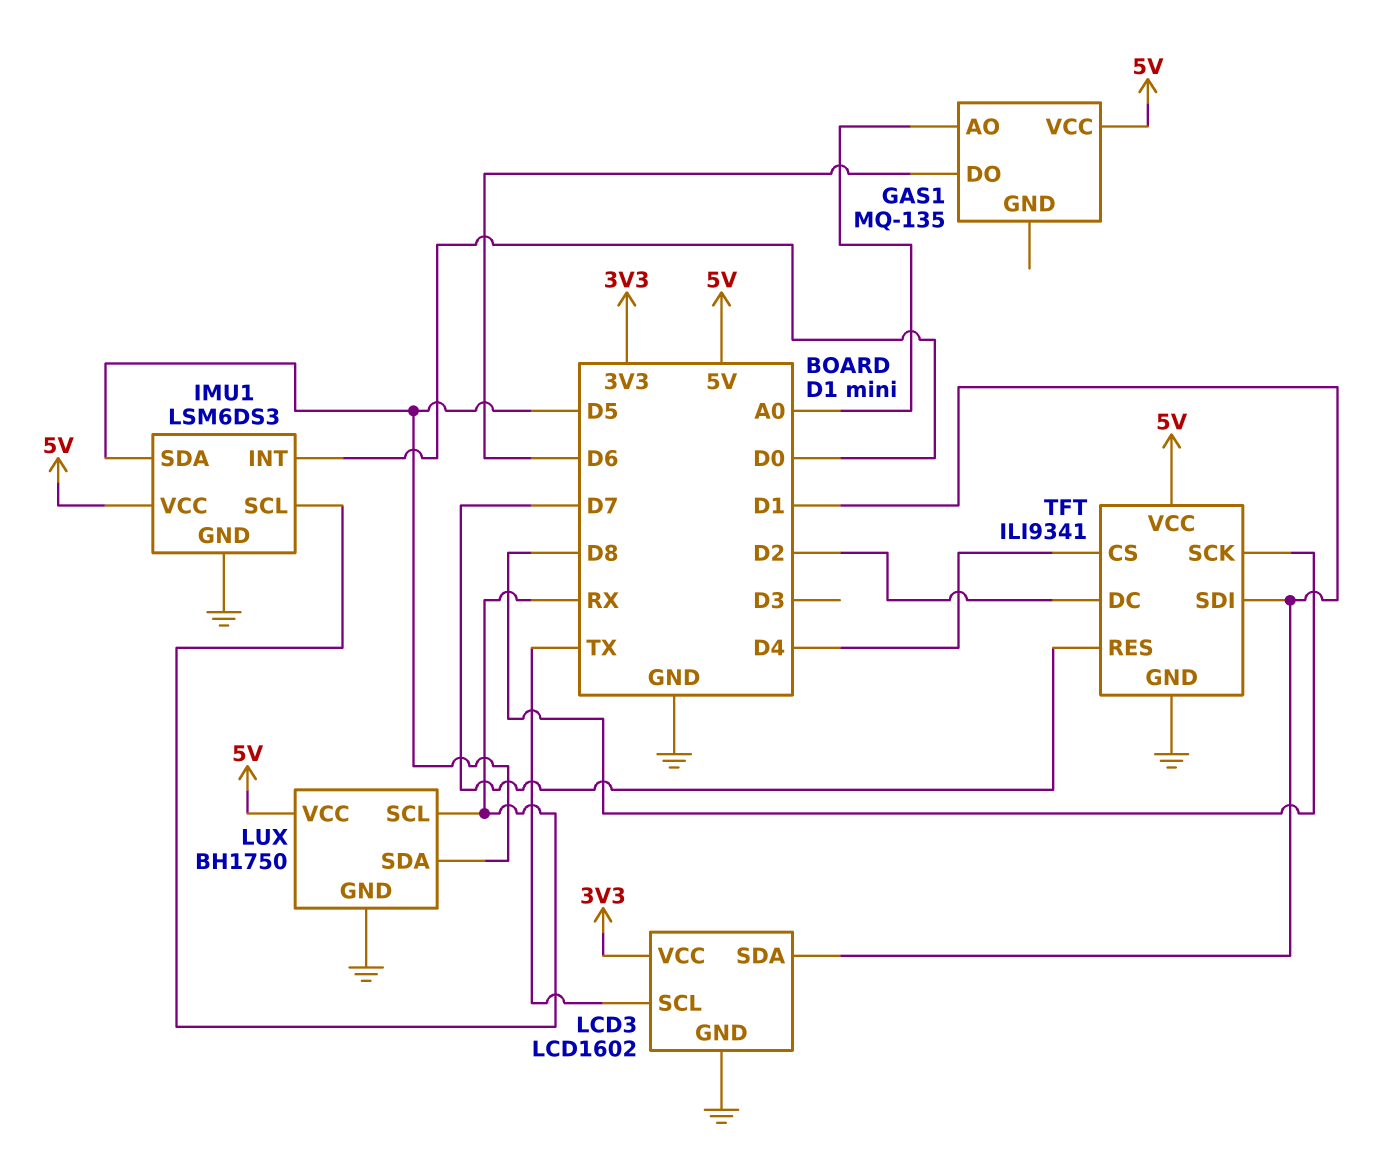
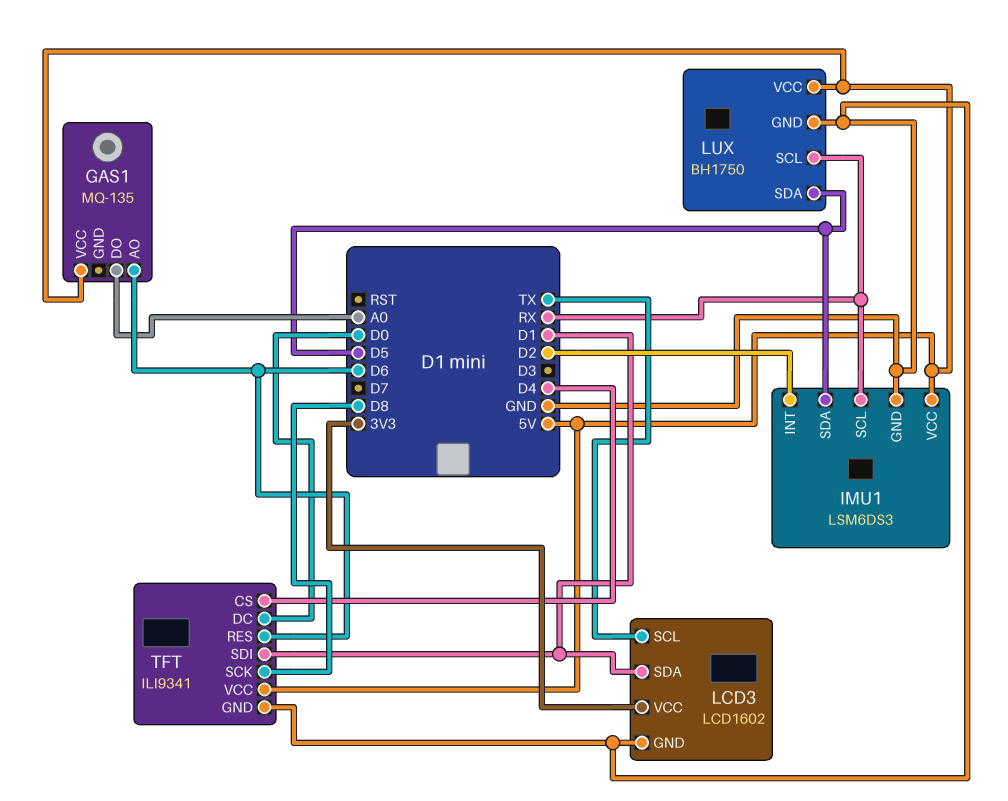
GAS1 pin AO: A0 -> D6
GAS1 pin DO: D6 -> A0
IMU1 pin INT: D0 -> D2
TFT pin DC: D2 -> D0
TFT pin RES: D7 -> D6

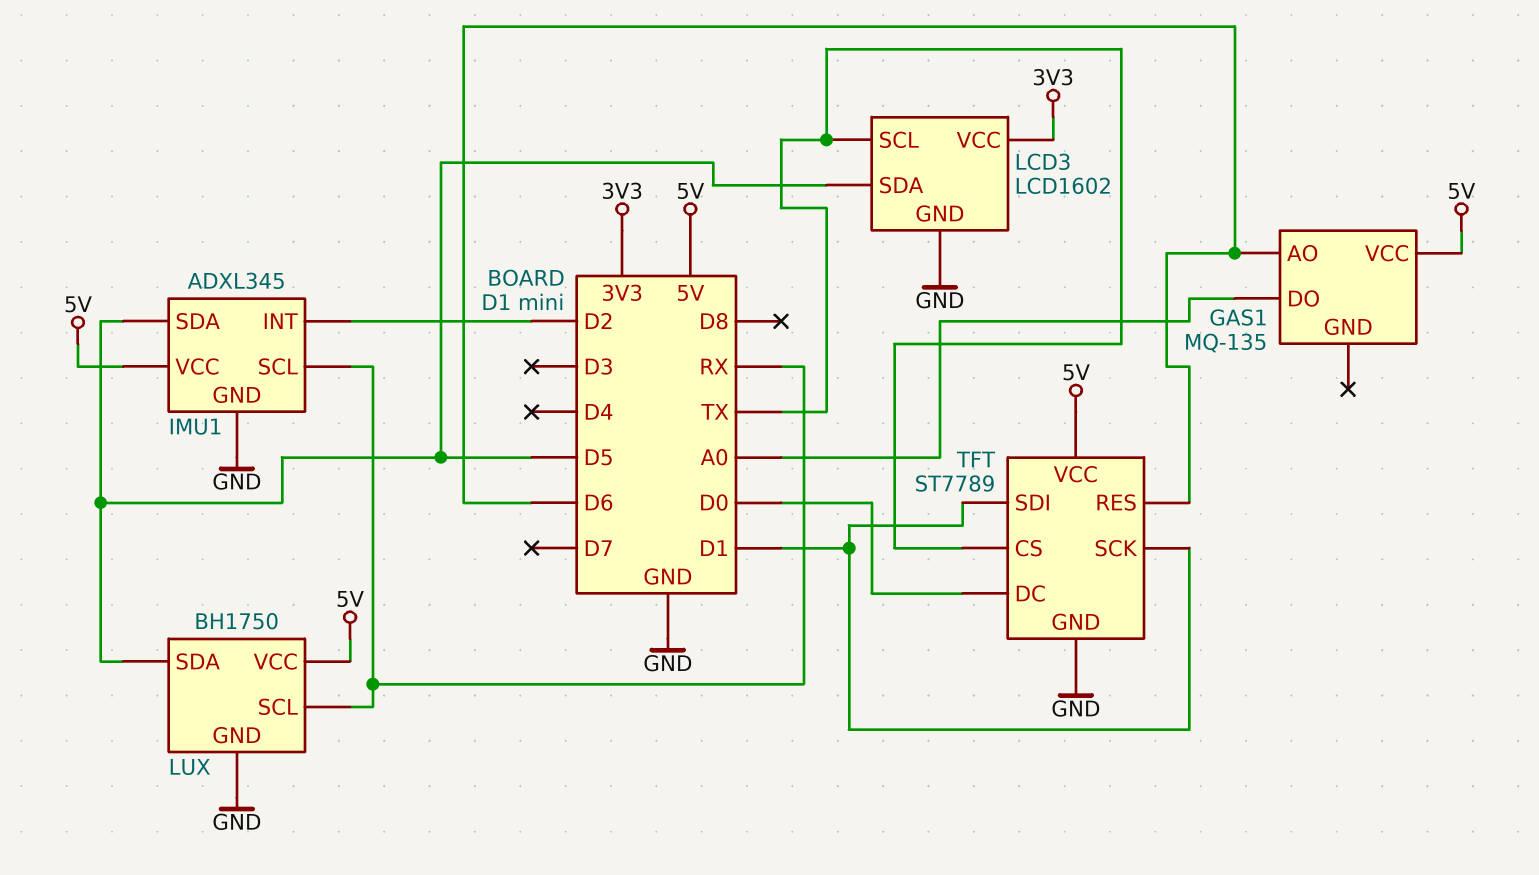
IMU1: LSM6DS3 -> ADXL345
LCD3 pin SDA: D1 -> D5
TFT: ILI9341 -> ST7789
TFT pin CS: D4 -> TX
TFT pin SCK: D8 -> D1

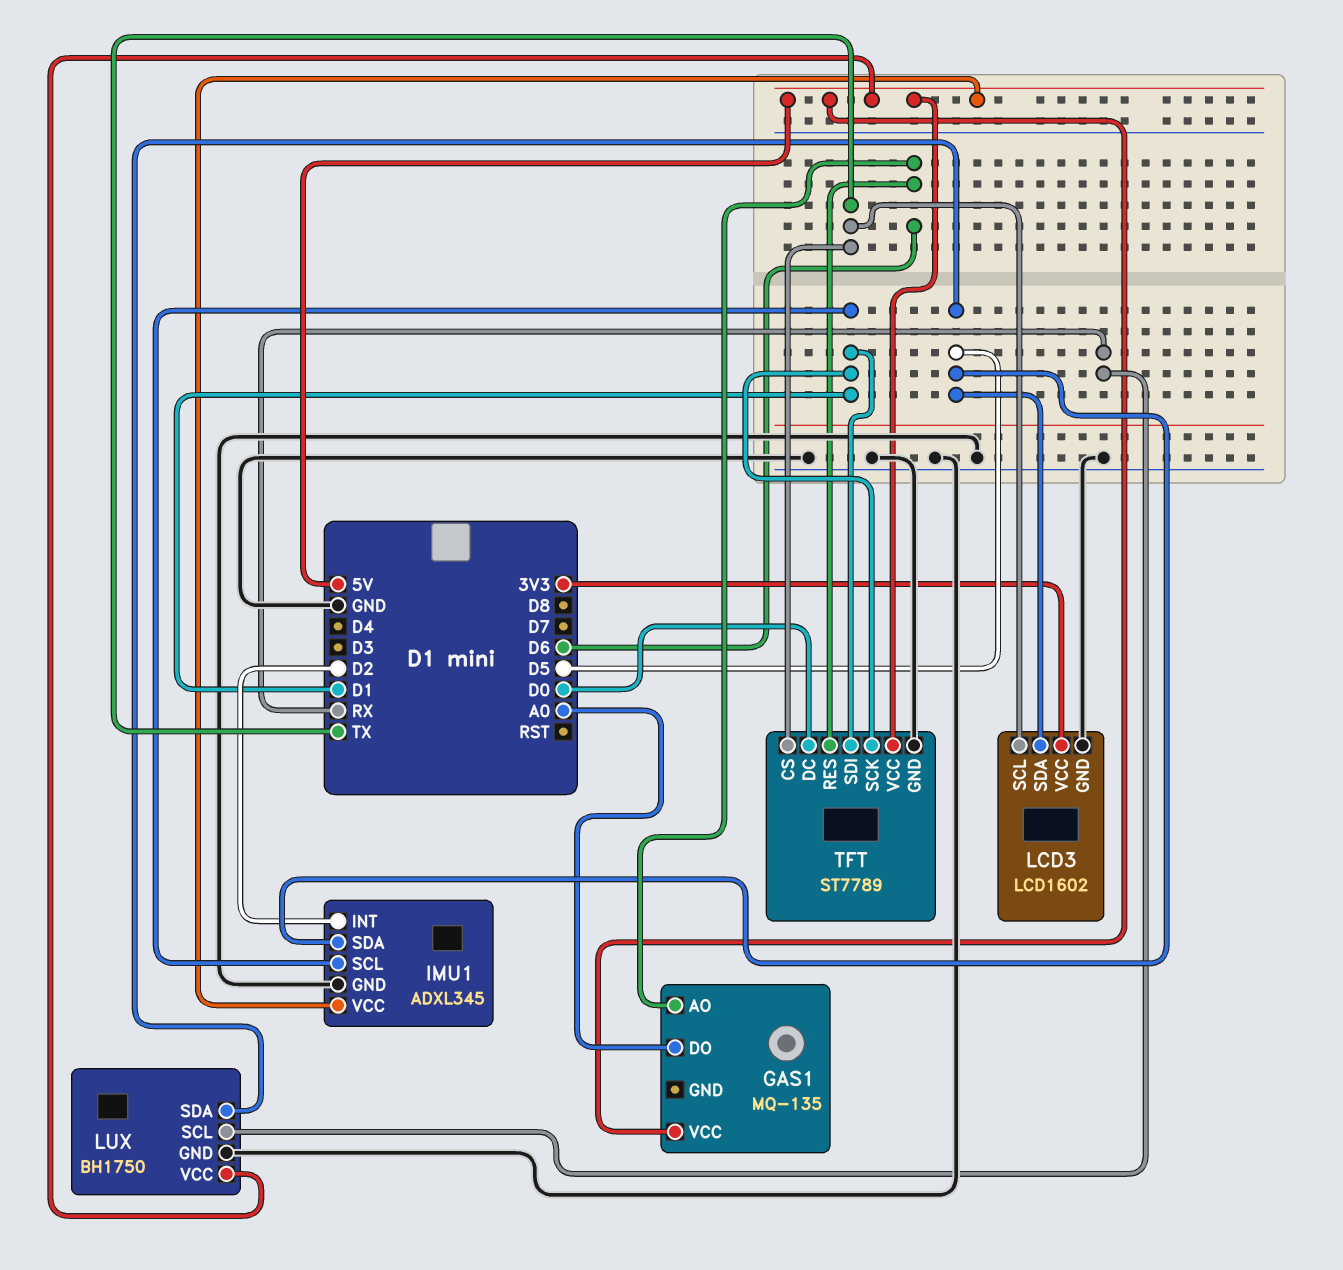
IMU1 pin SCL: RX -> D1

